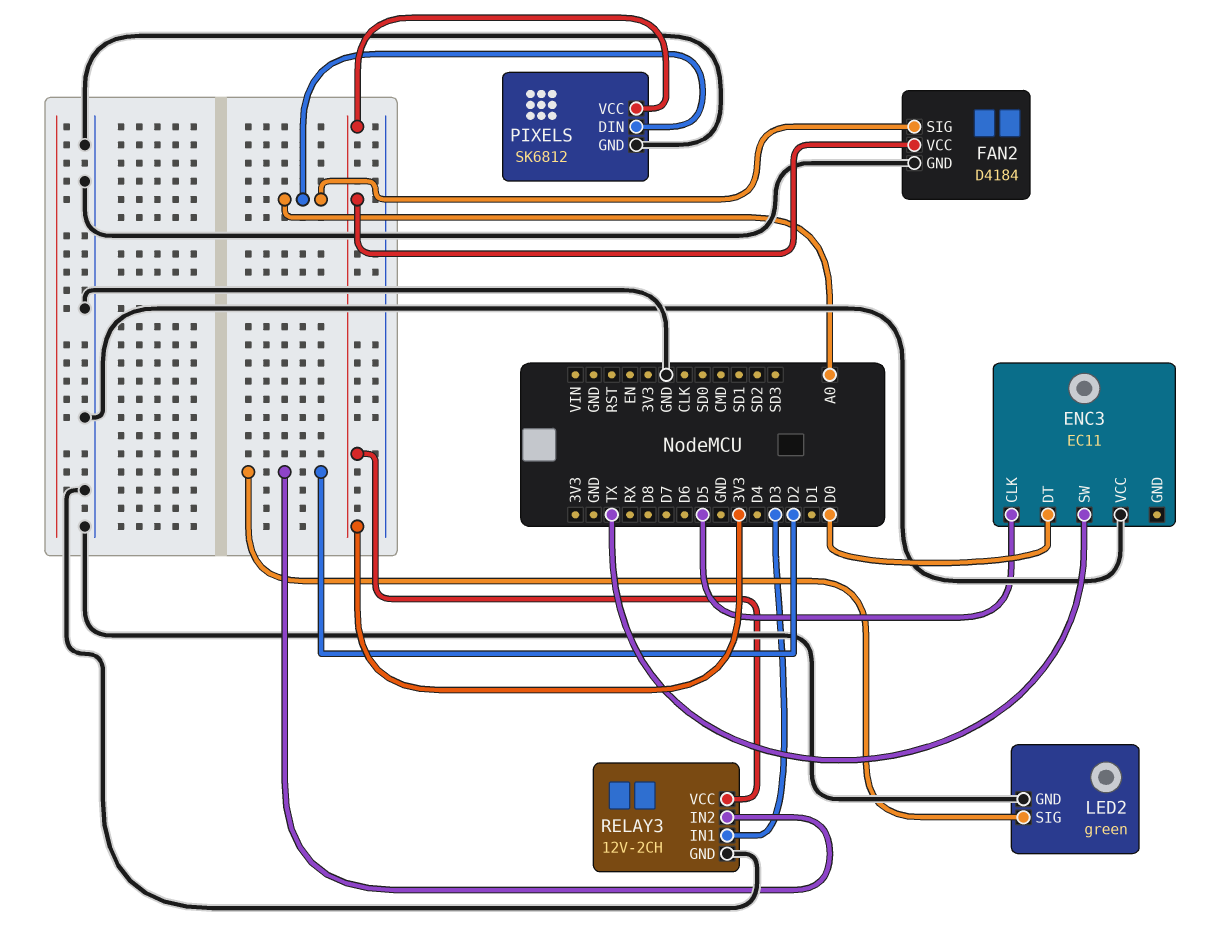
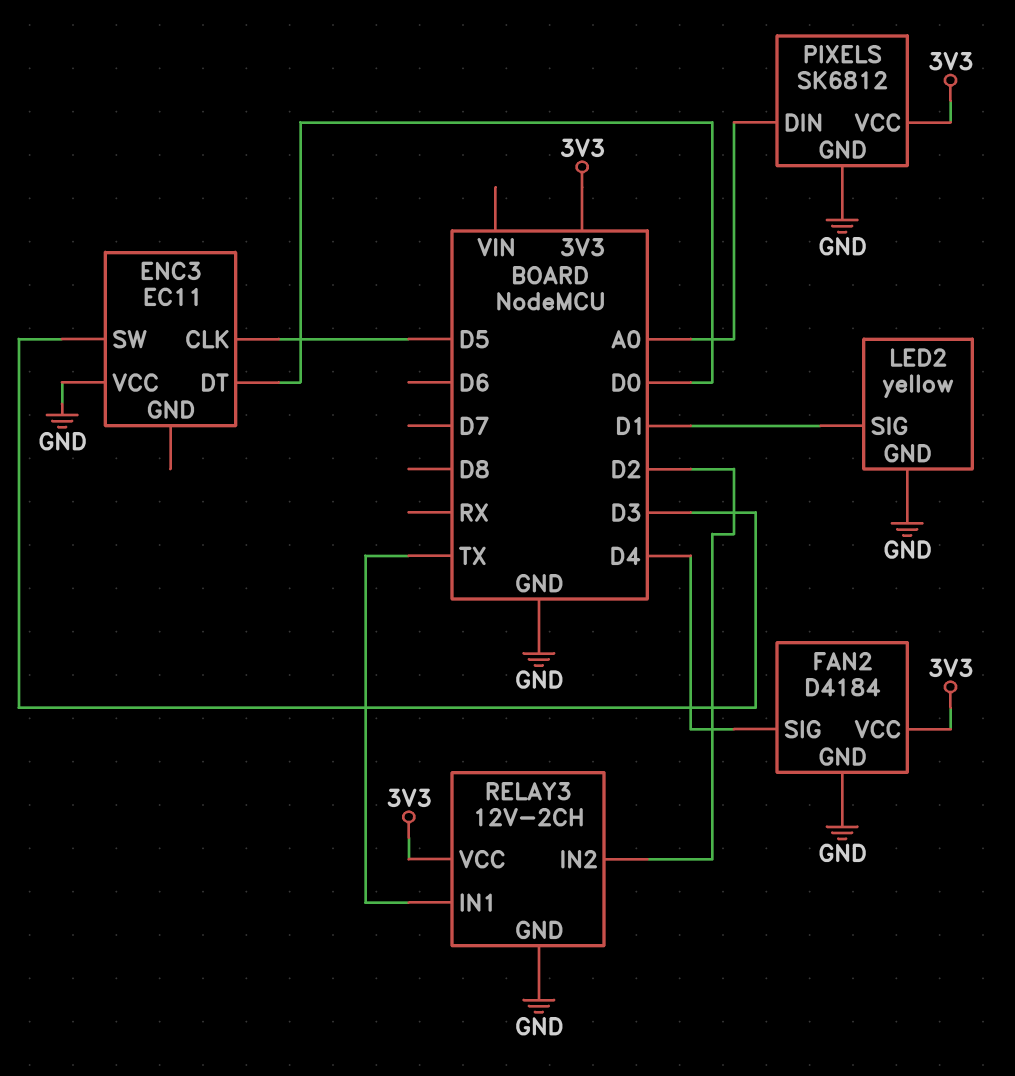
ENC3 pin SW: TX -> D3
FAN2 pin SIG: A0 -> D4
LED2: green -> yellow
LED2 pin SIG: D2 -> D1
RELAY3 pin IN1: D3 -> TX

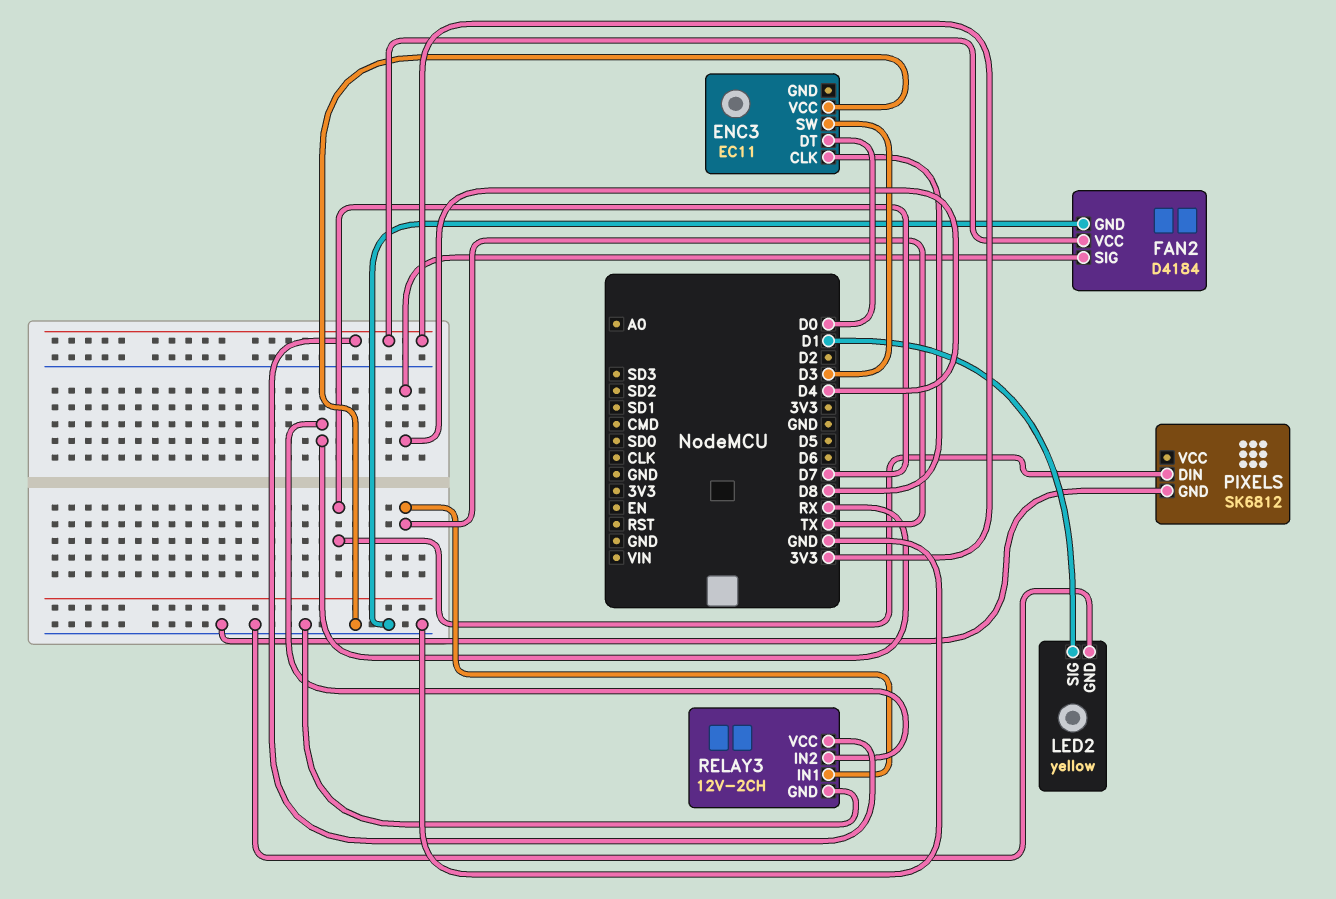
ENC3 pin CLK: D5 -> D8
PIXELS pin DIN: A0 -> D7
PIXELS pin VCC: 3V3 -> none
RELAY3 pin IN2: D2 -> RX

